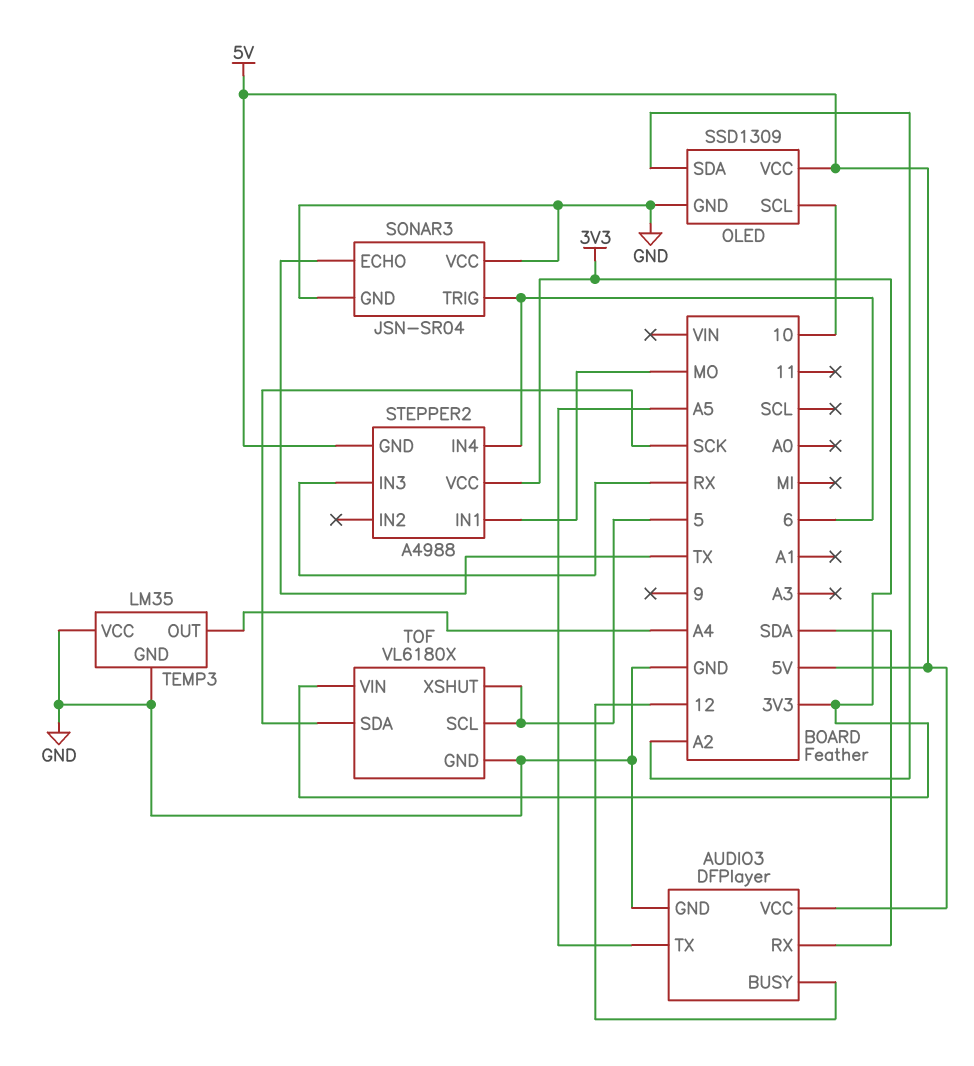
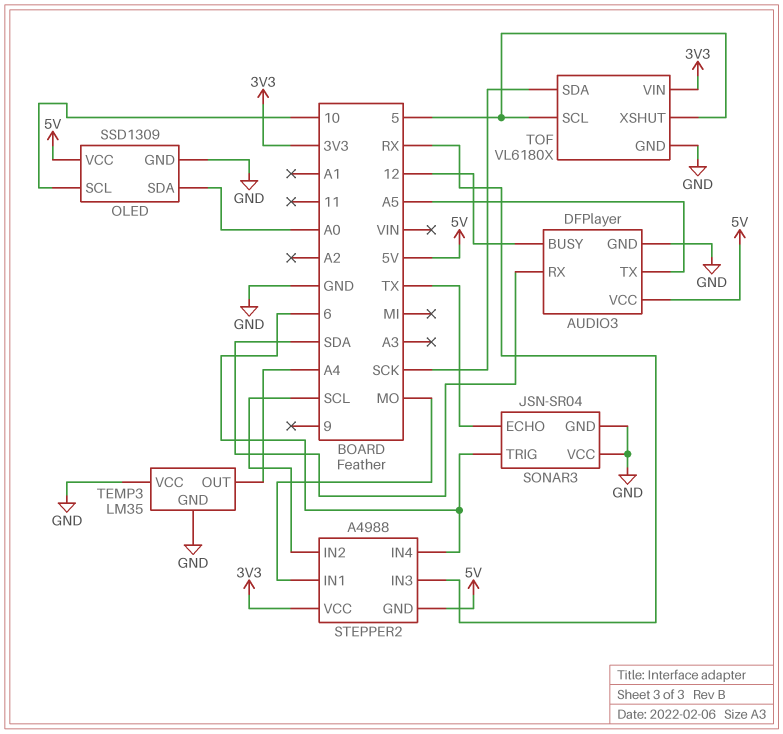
OLED pin SDA: A2 -> A0
STEPPER2 pin IN2: none -> SCL

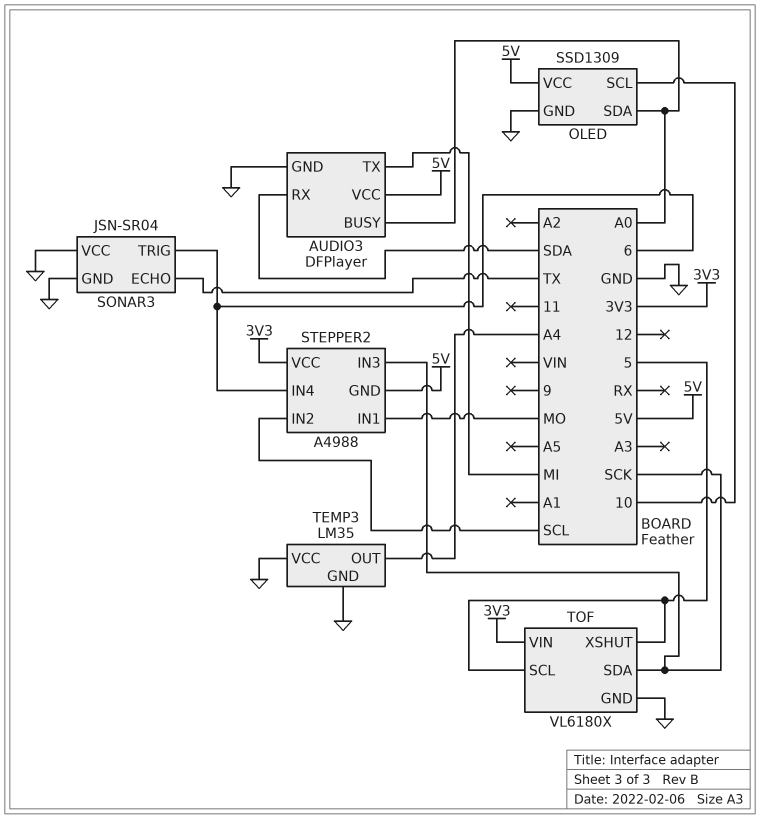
AUDIO3 pin BUSY: 12 -> A0
AUDIO3 pin TX: A5 -> MI
STEPPER2 pin IN3: RX -> SCK

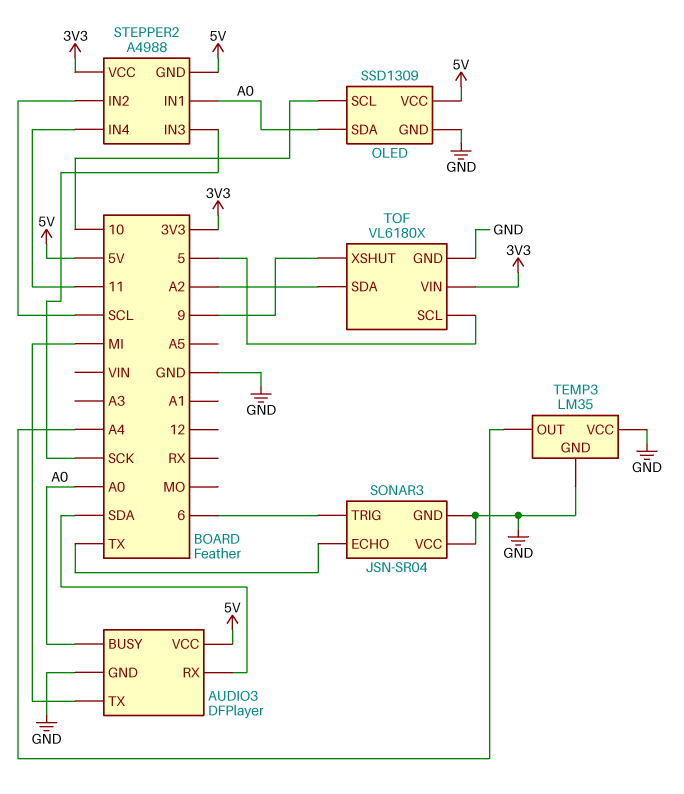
STEPPER2 pin IN1: MO -> A0
STEPPER2 pin IN4: 6 -> 11
TOF pin SDA: SCK -> A2
TOF pin XSHUT: 5 -> 9

